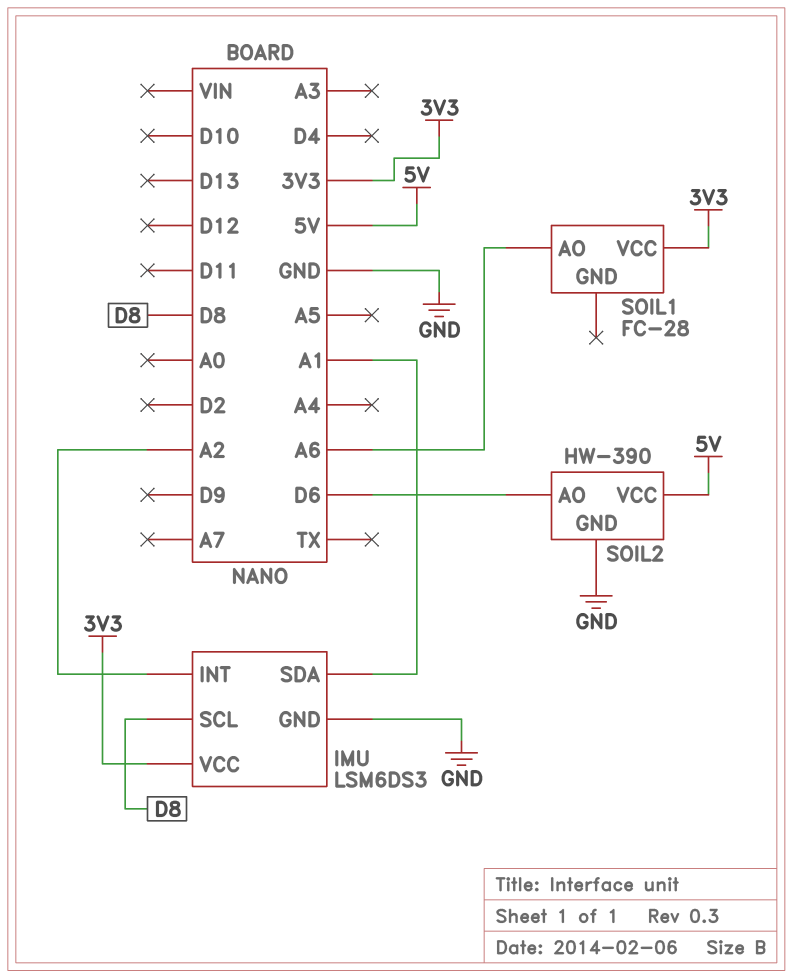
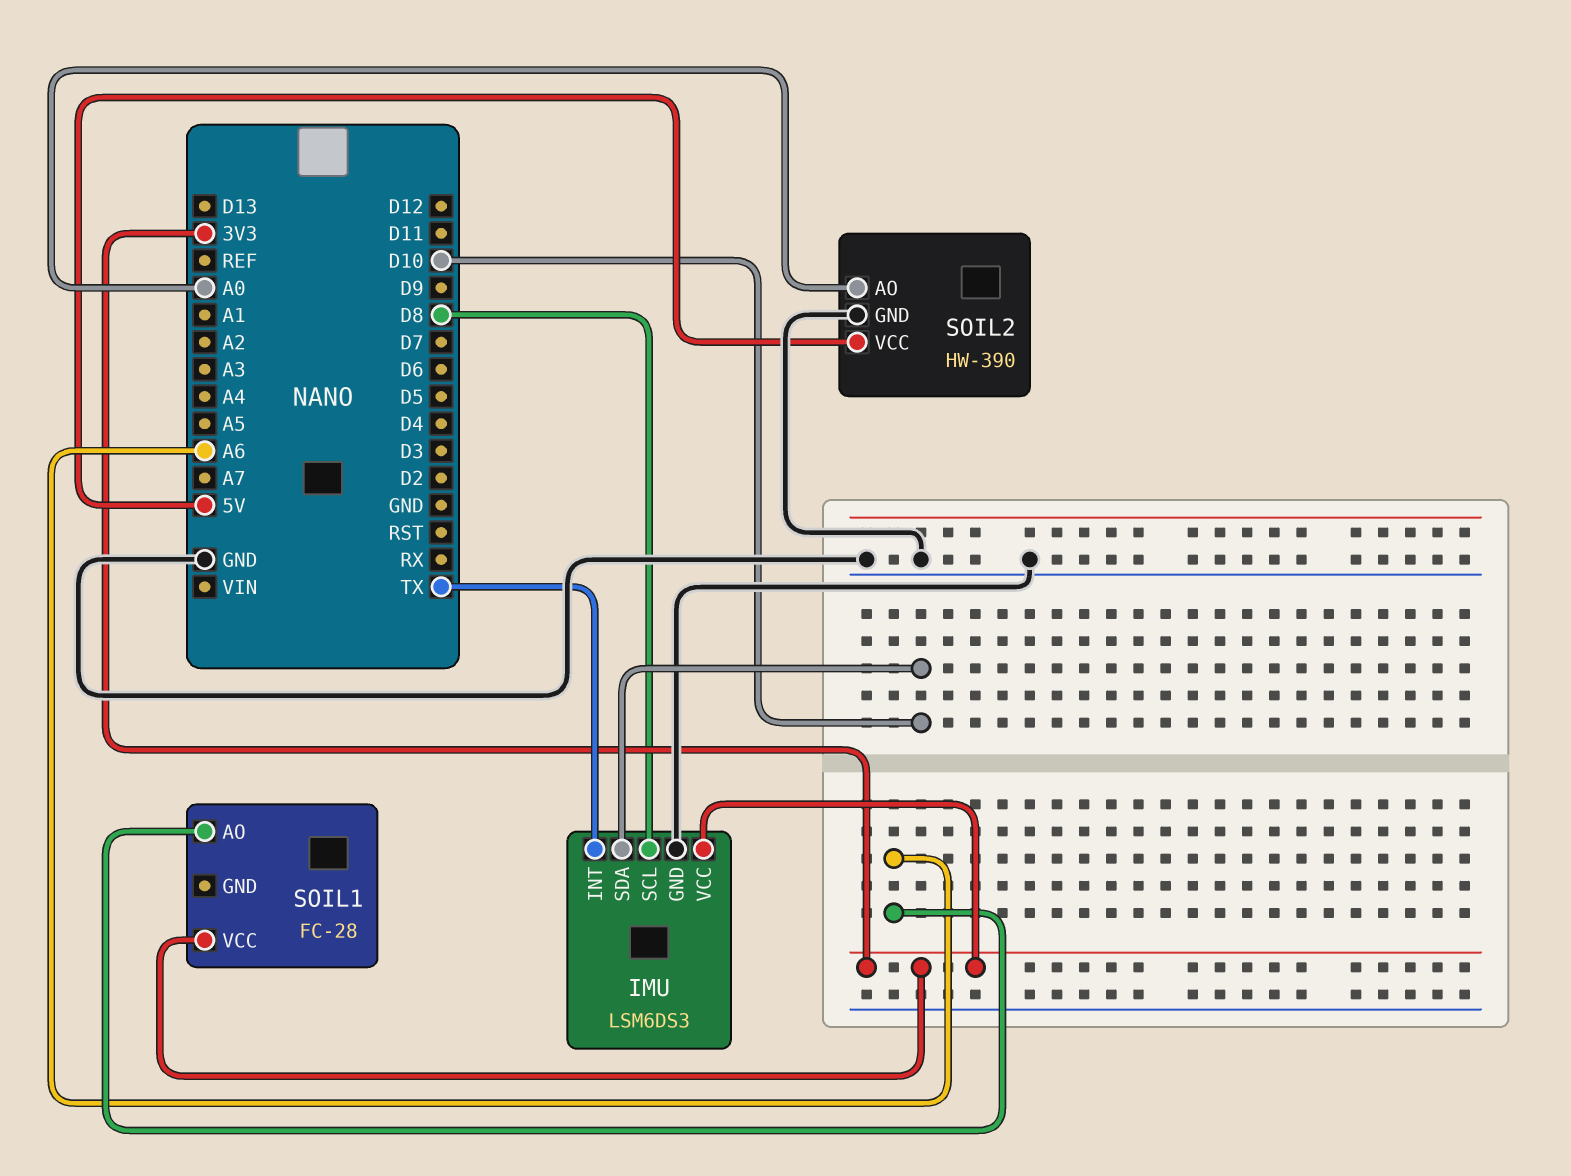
IMU pin INT: A2 -> TX
IMU pin SDA: A1 -> D10
SOIL2 pin AO: D6 -> A0

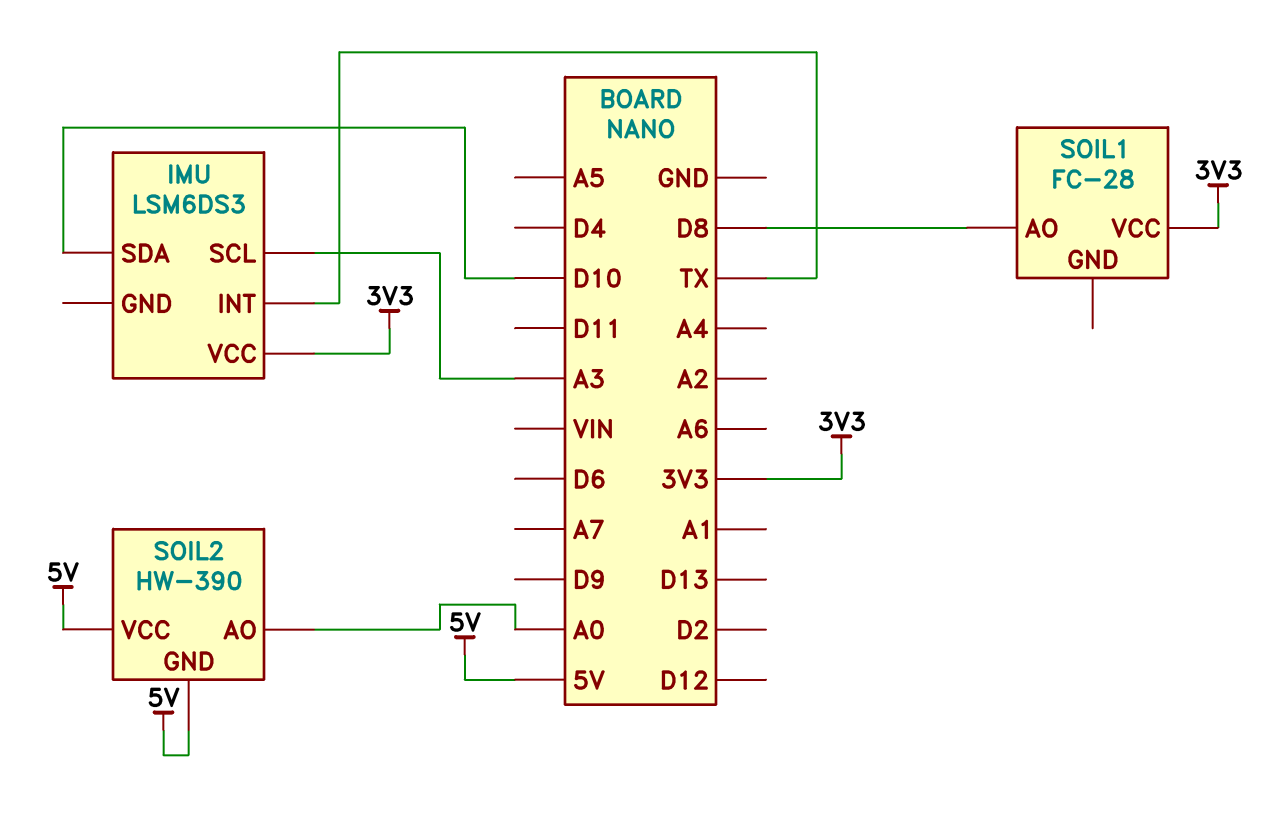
IMU pin GND: GND -> none
IMU pin SCL: D8 -> A3
SOIL1 pin AO: A6 -> D8
SOIL2 pin GND: GND -> 5V

